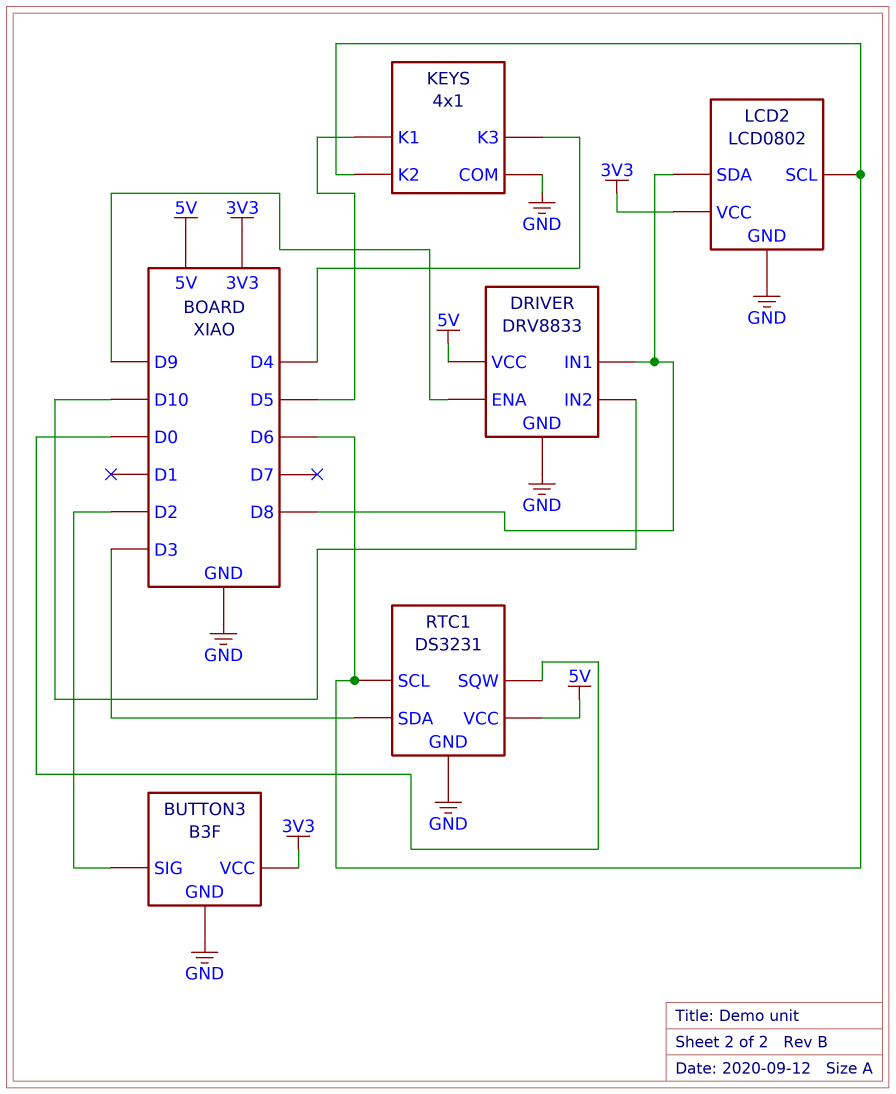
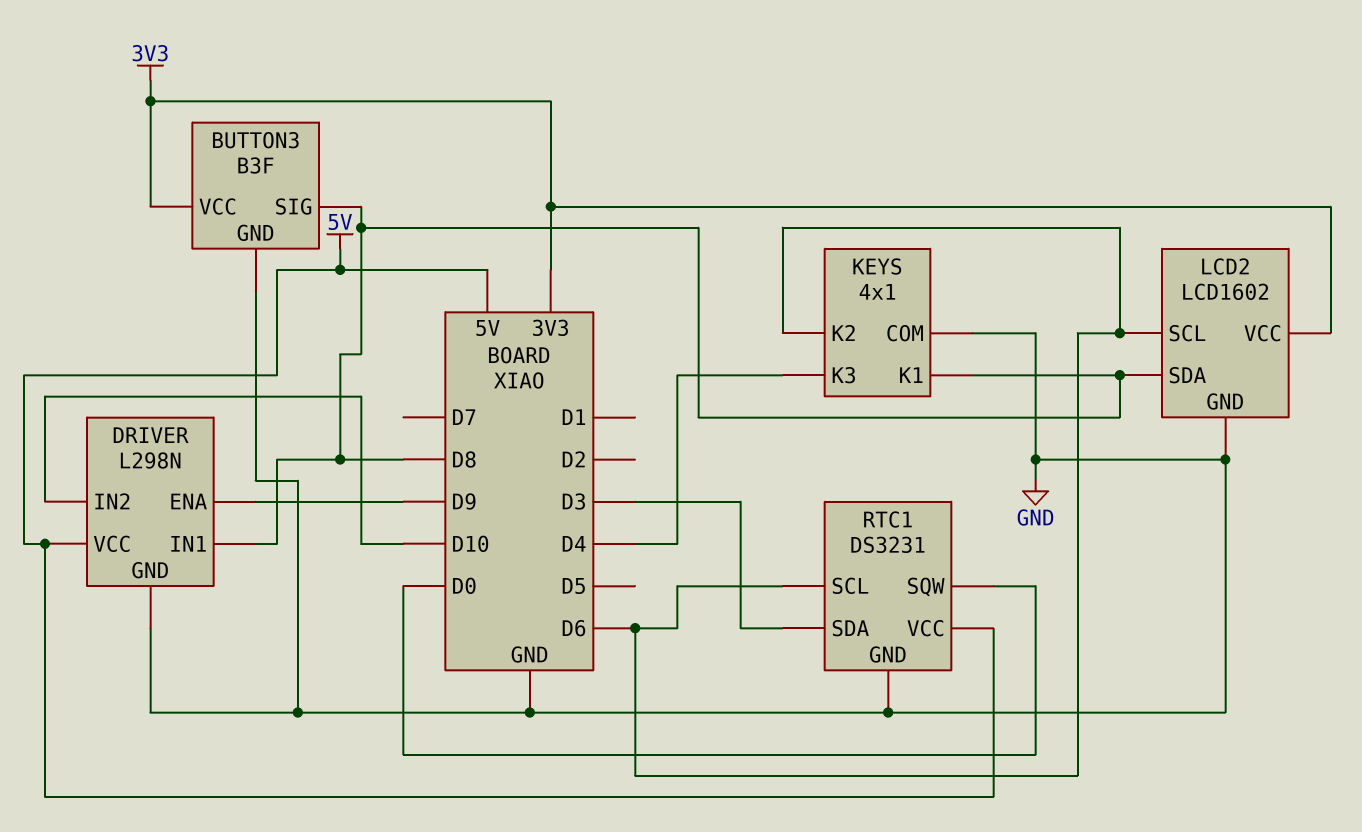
BUTTON3 pin SIG: D2 -> D8
DRIVER: DRV8833 -> L298N
KEYS pin K1: D5 -> D8
LCD2: LCD0802 -> LCD1602

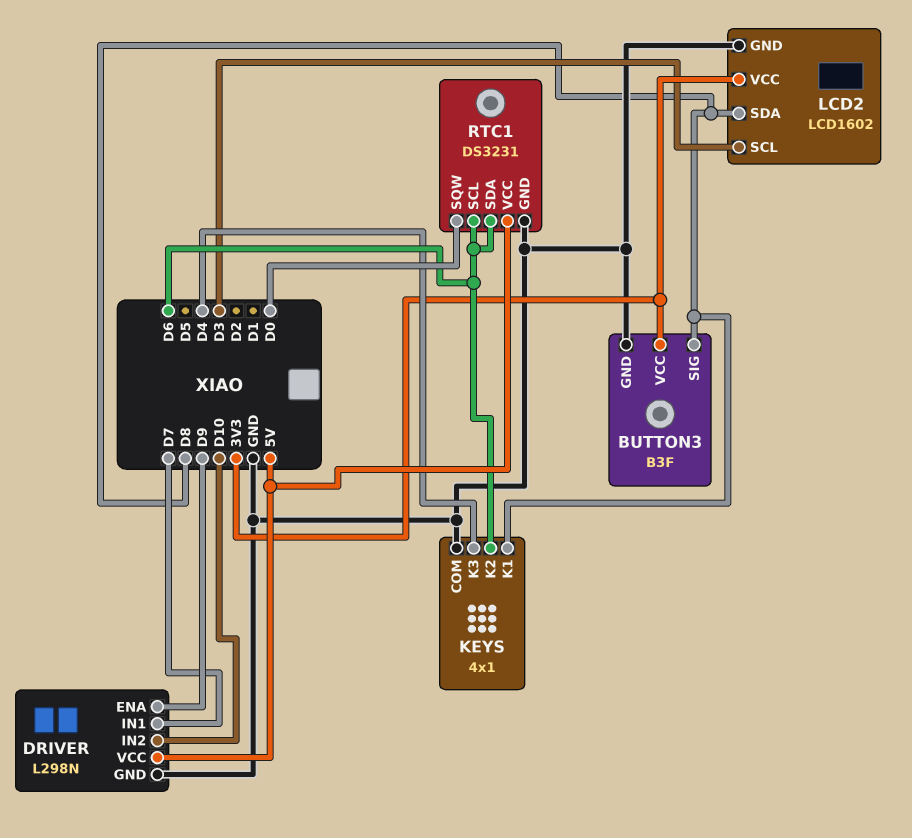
DRIVER pin IN1: D8 -> D7
LCD2 pin SCL: D6 -> D3
RTC1 pin SDA: D3 -> D6

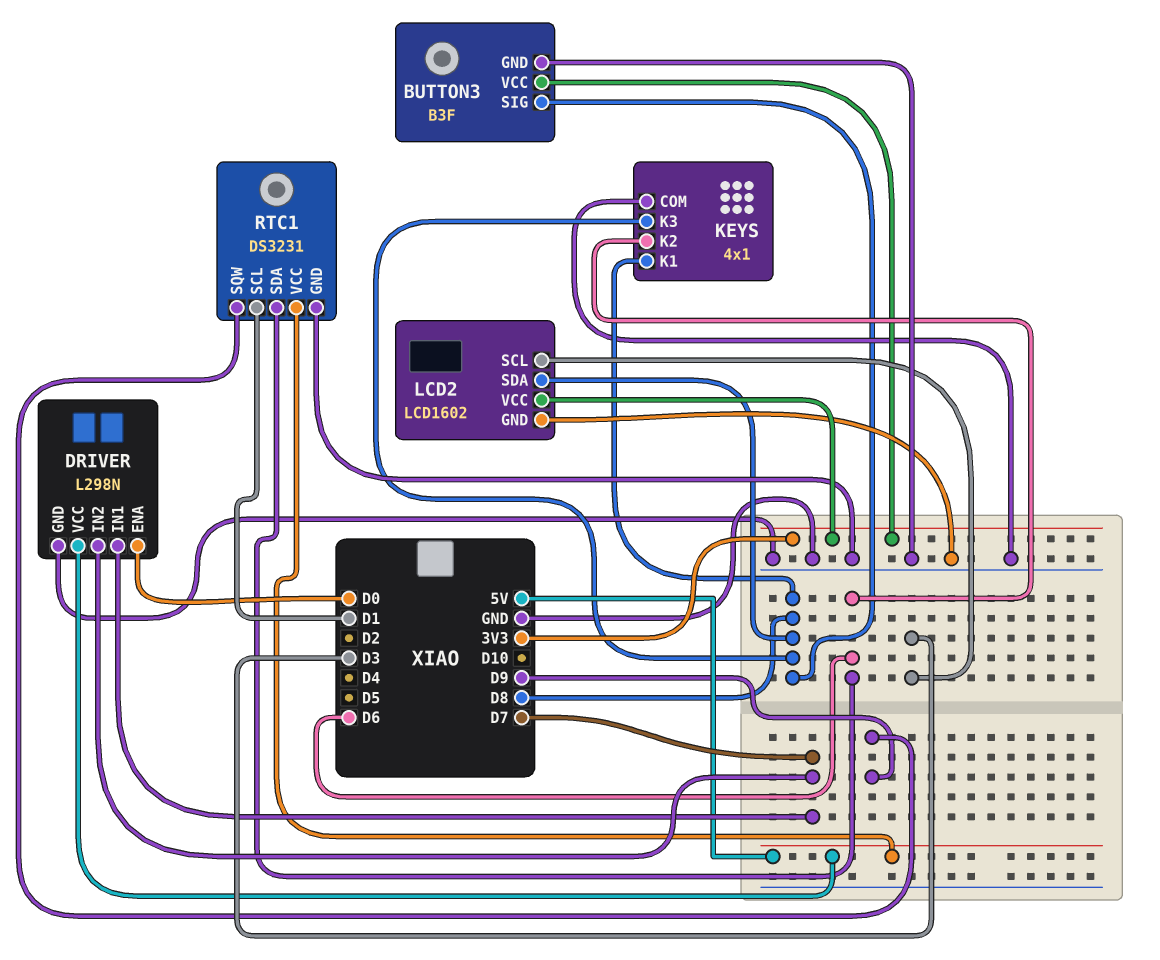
DRIVER pin ENA: D9 -> D0
DRIVER pin IN2: D10 -> D7
KEYS pin K3: D4 -> D8
RTC1 pin SCL: D6 -> D1
RTC1 pin SQW: D0 -> D9

